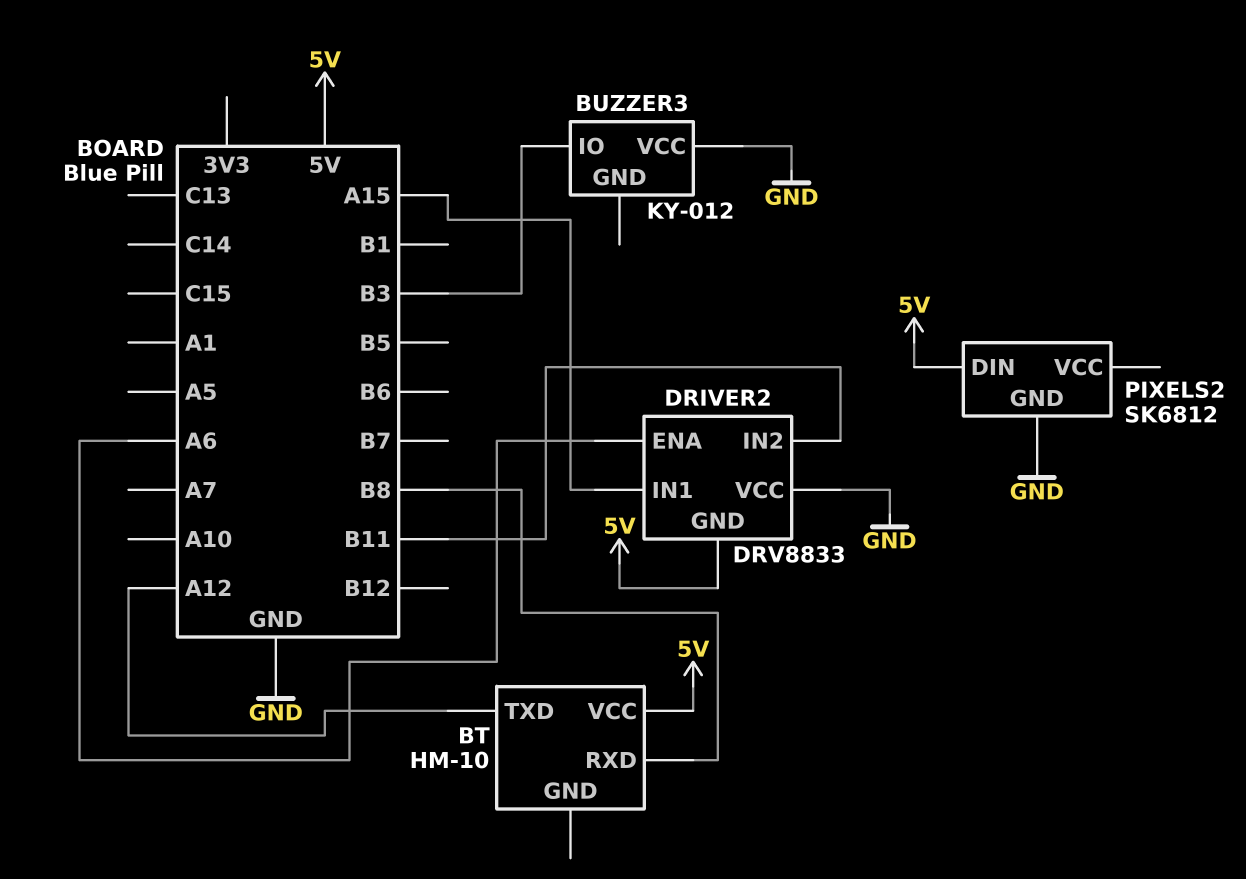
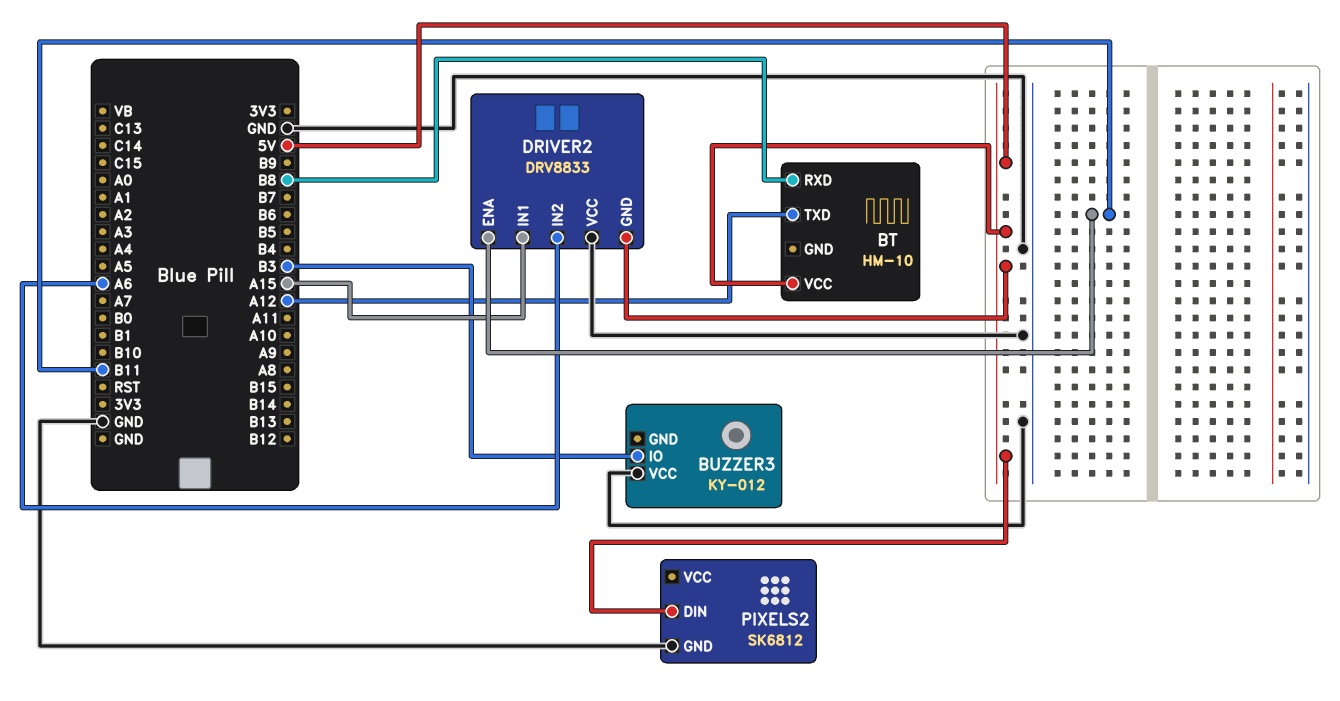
DRIVER2 pin ENA: A6 -> B11
DRIVER2 pin IN2: B11 -> A6

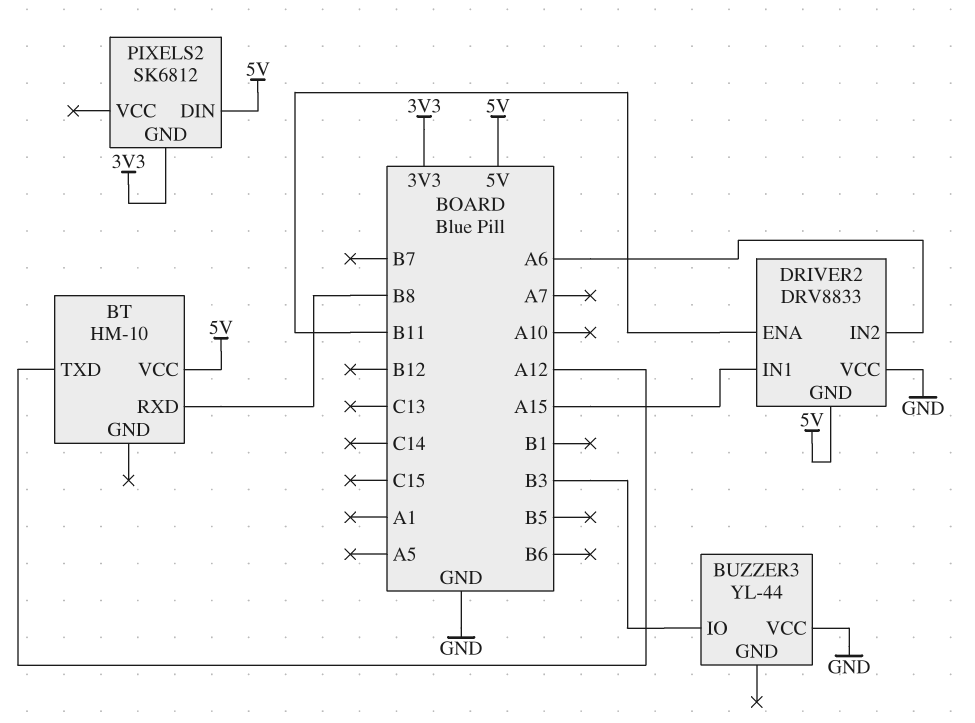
BUZZER3: KY-012 -> YL-44
PIXELS2 pin GND: GND -> 3V3

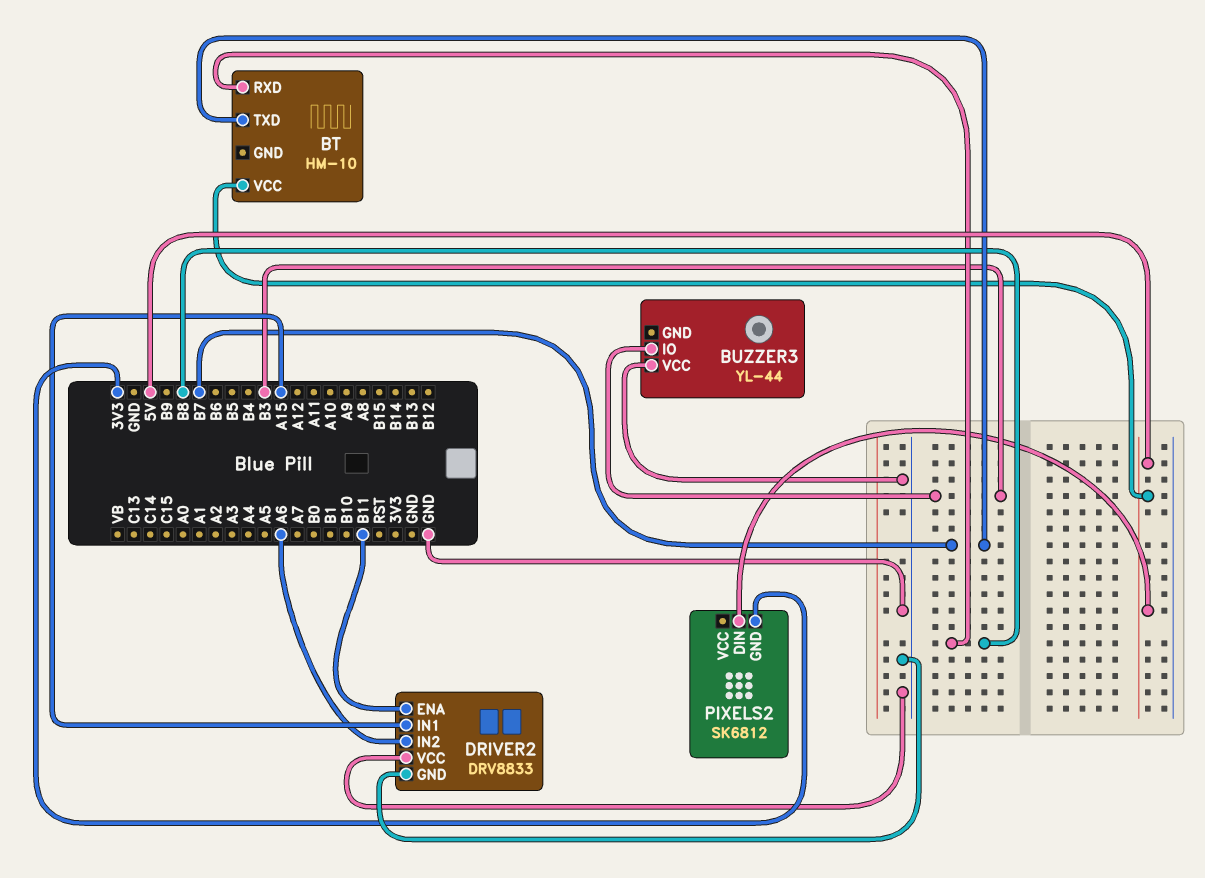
BT pin TXD: A12 -> B7
DRIVER2 pin GND: 5V -> GND

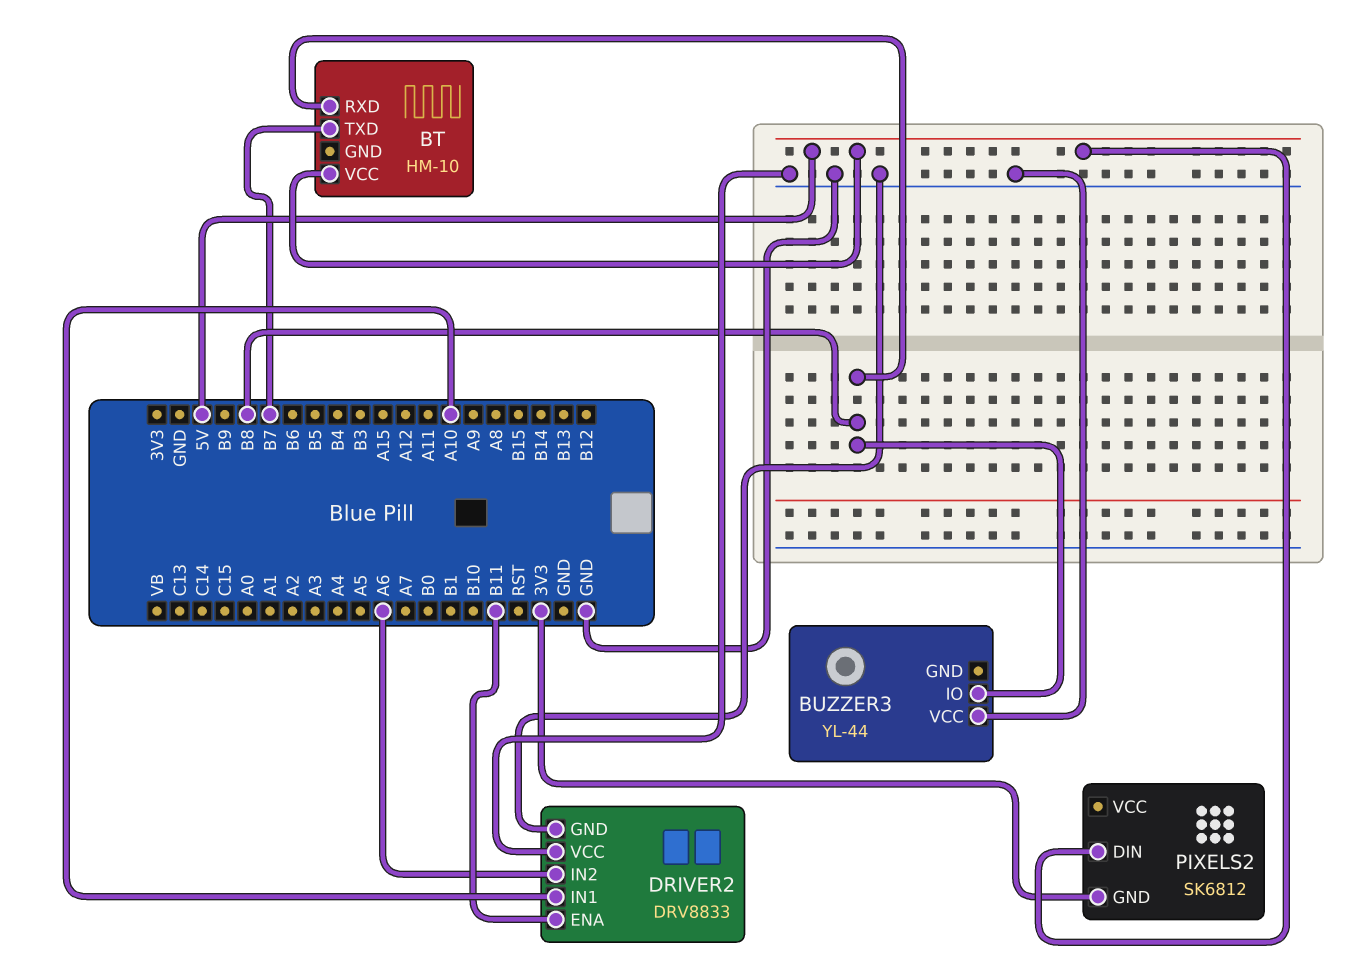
BUZZER3 pin IO: B3 -> B8
DRIVER2 pin IN1: A15 -> A10

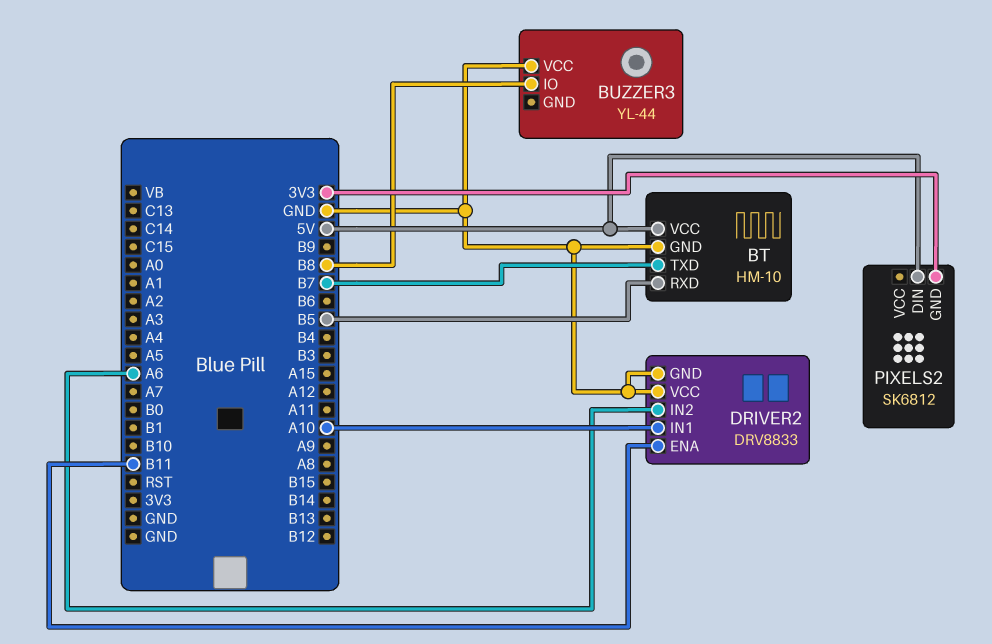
BT pin GND: none -> GND
BT pin RXD: B8 -> B5

